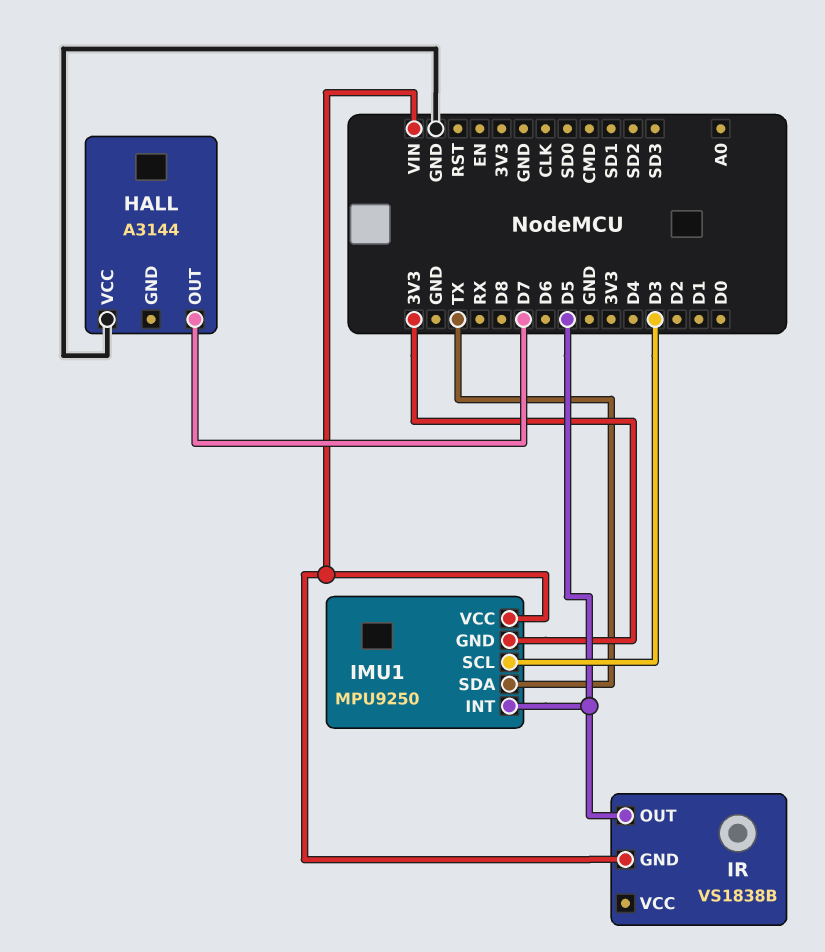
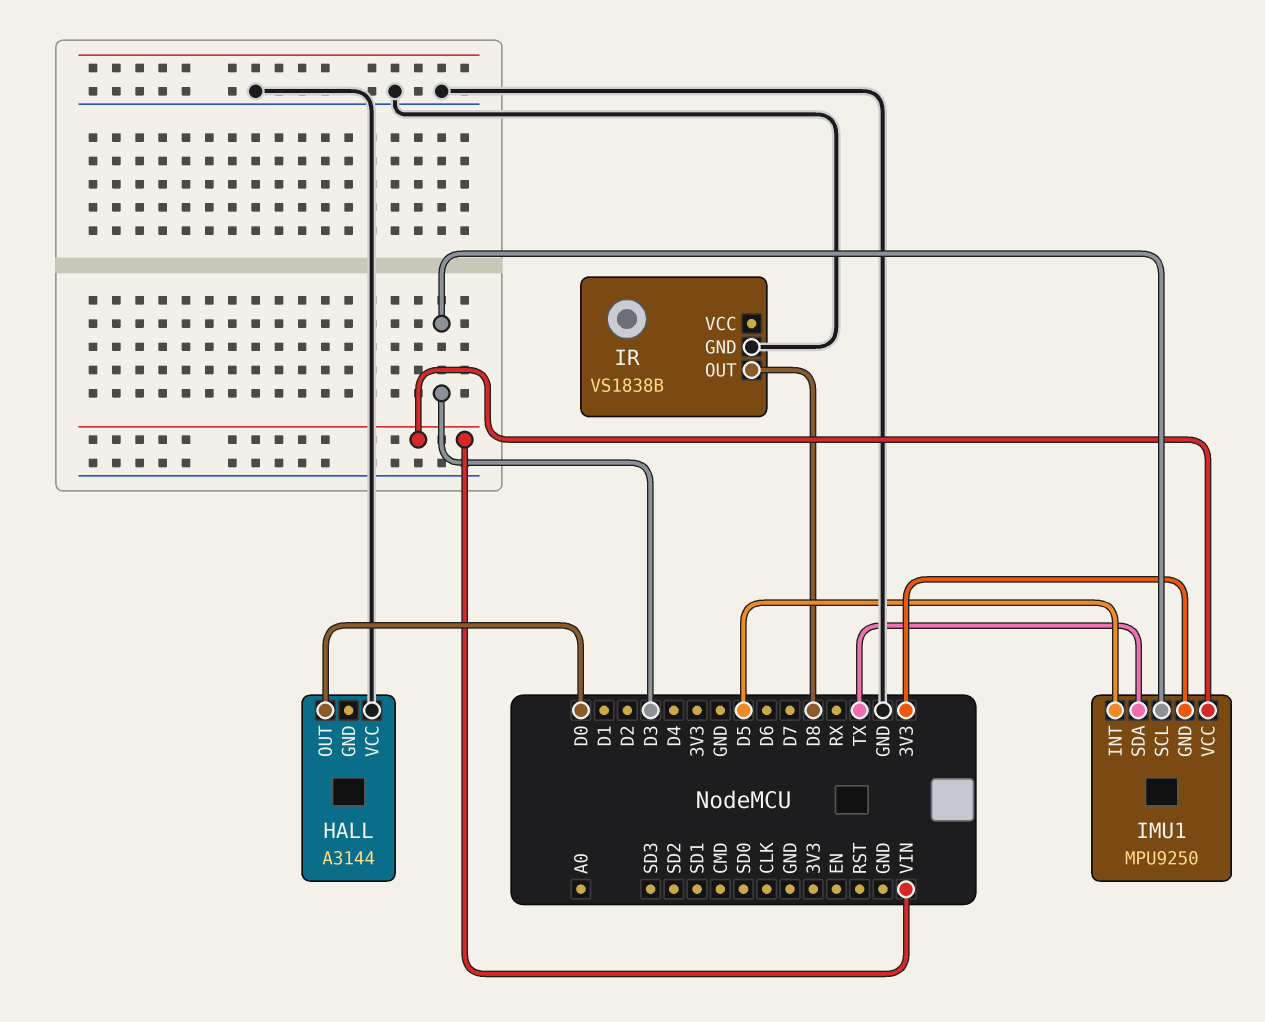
HALL pin OUT: D7 -> D0
IR pin GND: VIN -> GND
IR pin OUT: D5 -> D8

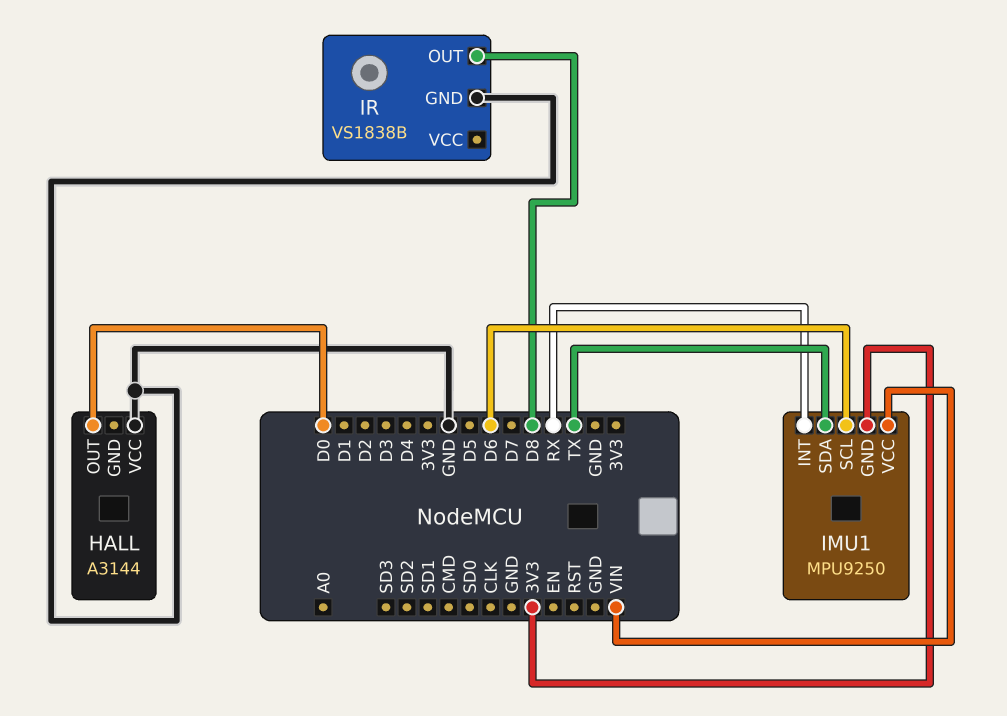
IMU1 pin INT: D5 -> RX
IMU1 pin SCL: D3 -> D6

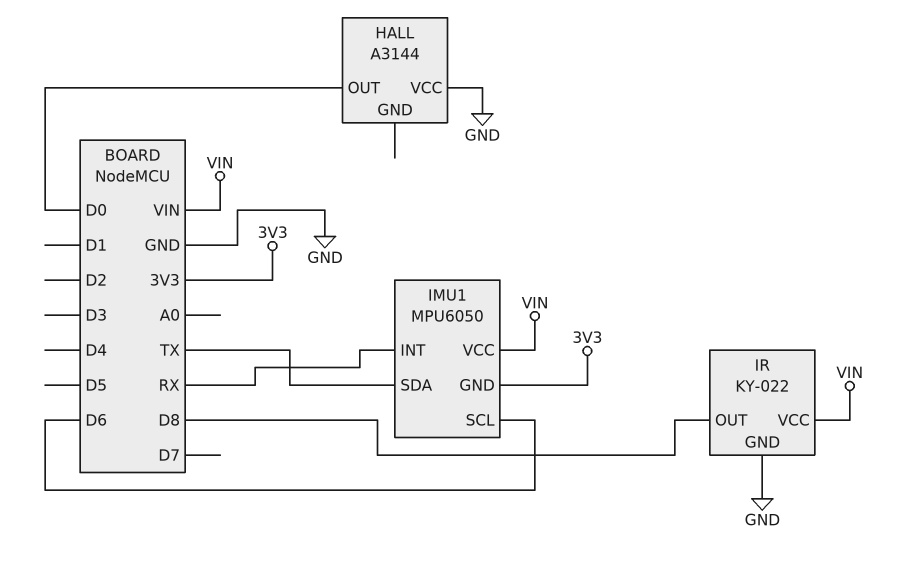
IMU1: MPU9250 -> MPU6050
IR: VS1838B -> KY-022
IR pin VCC: none -> VIN

